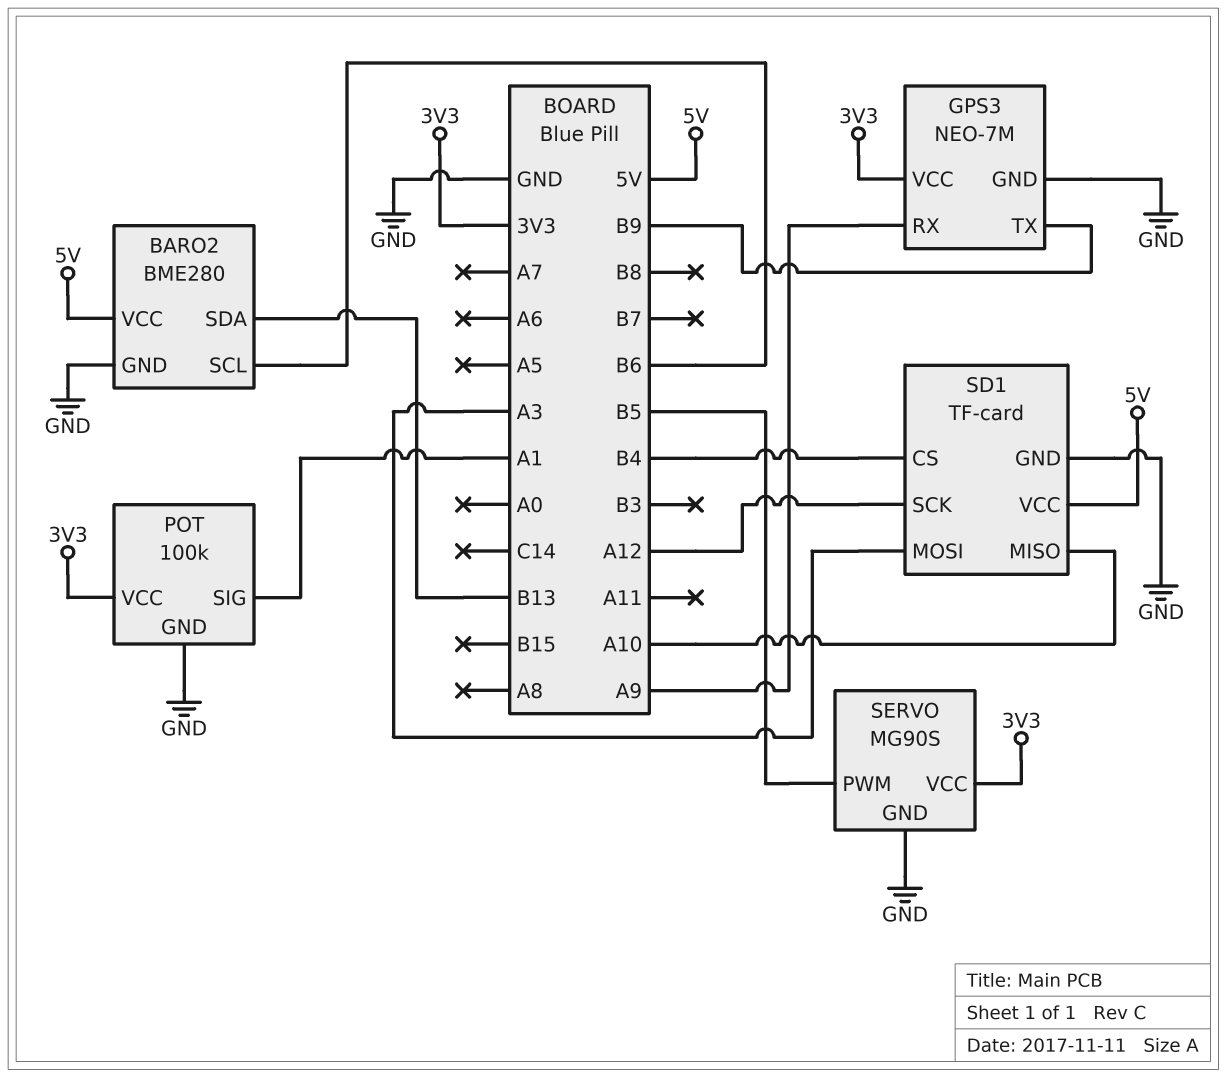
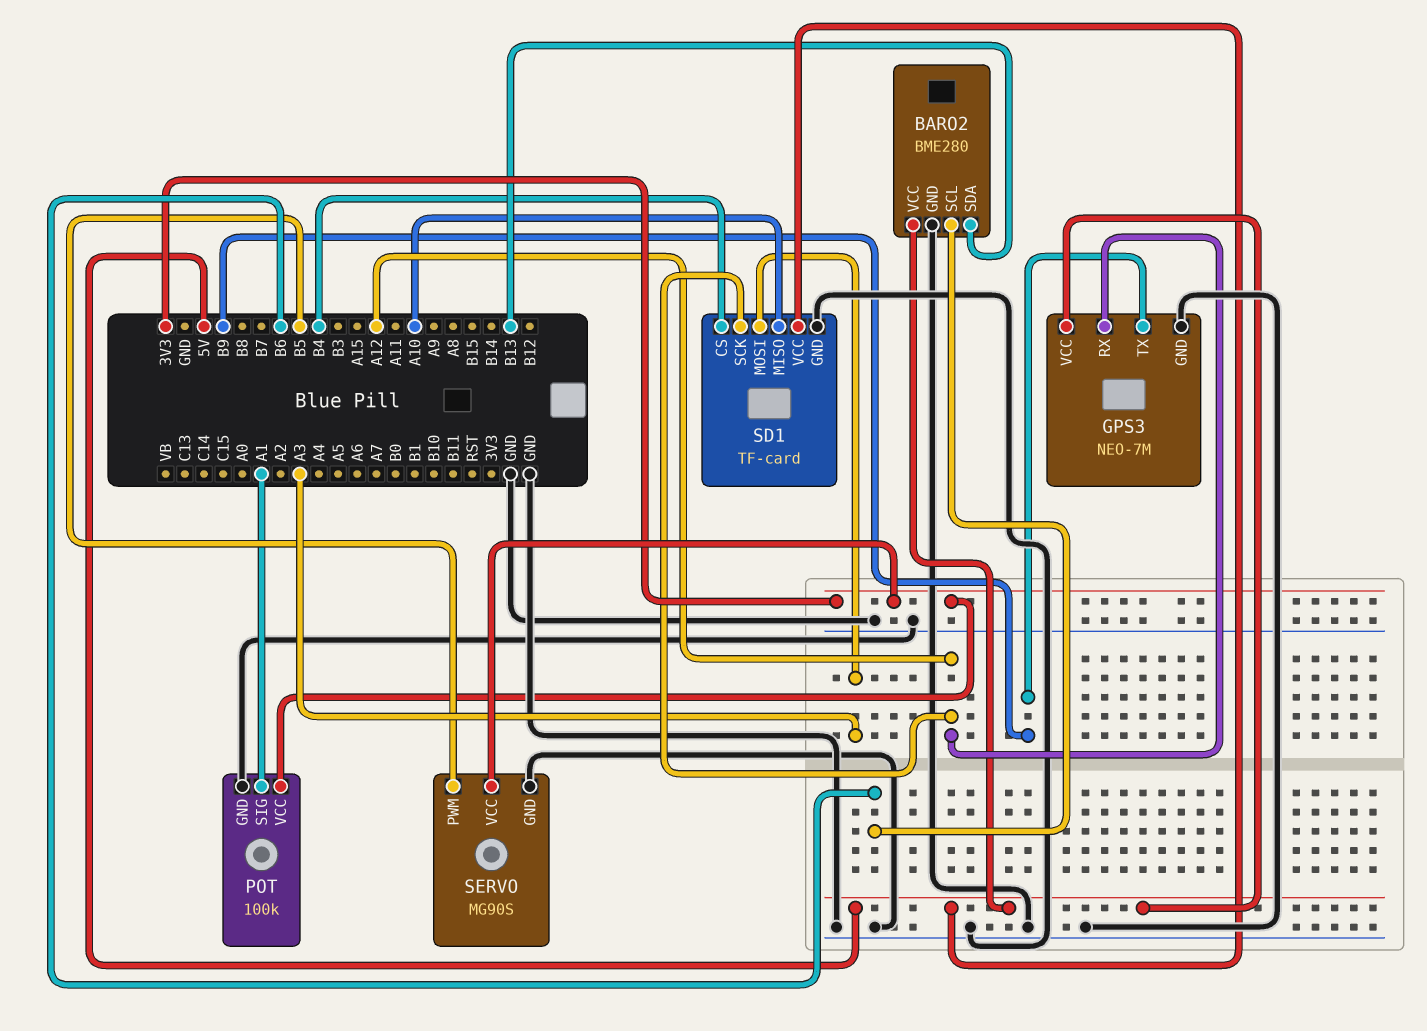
GPS3 pin RX: A9 -> A12
GPS3 pin VCC: 3V3 -> 5V

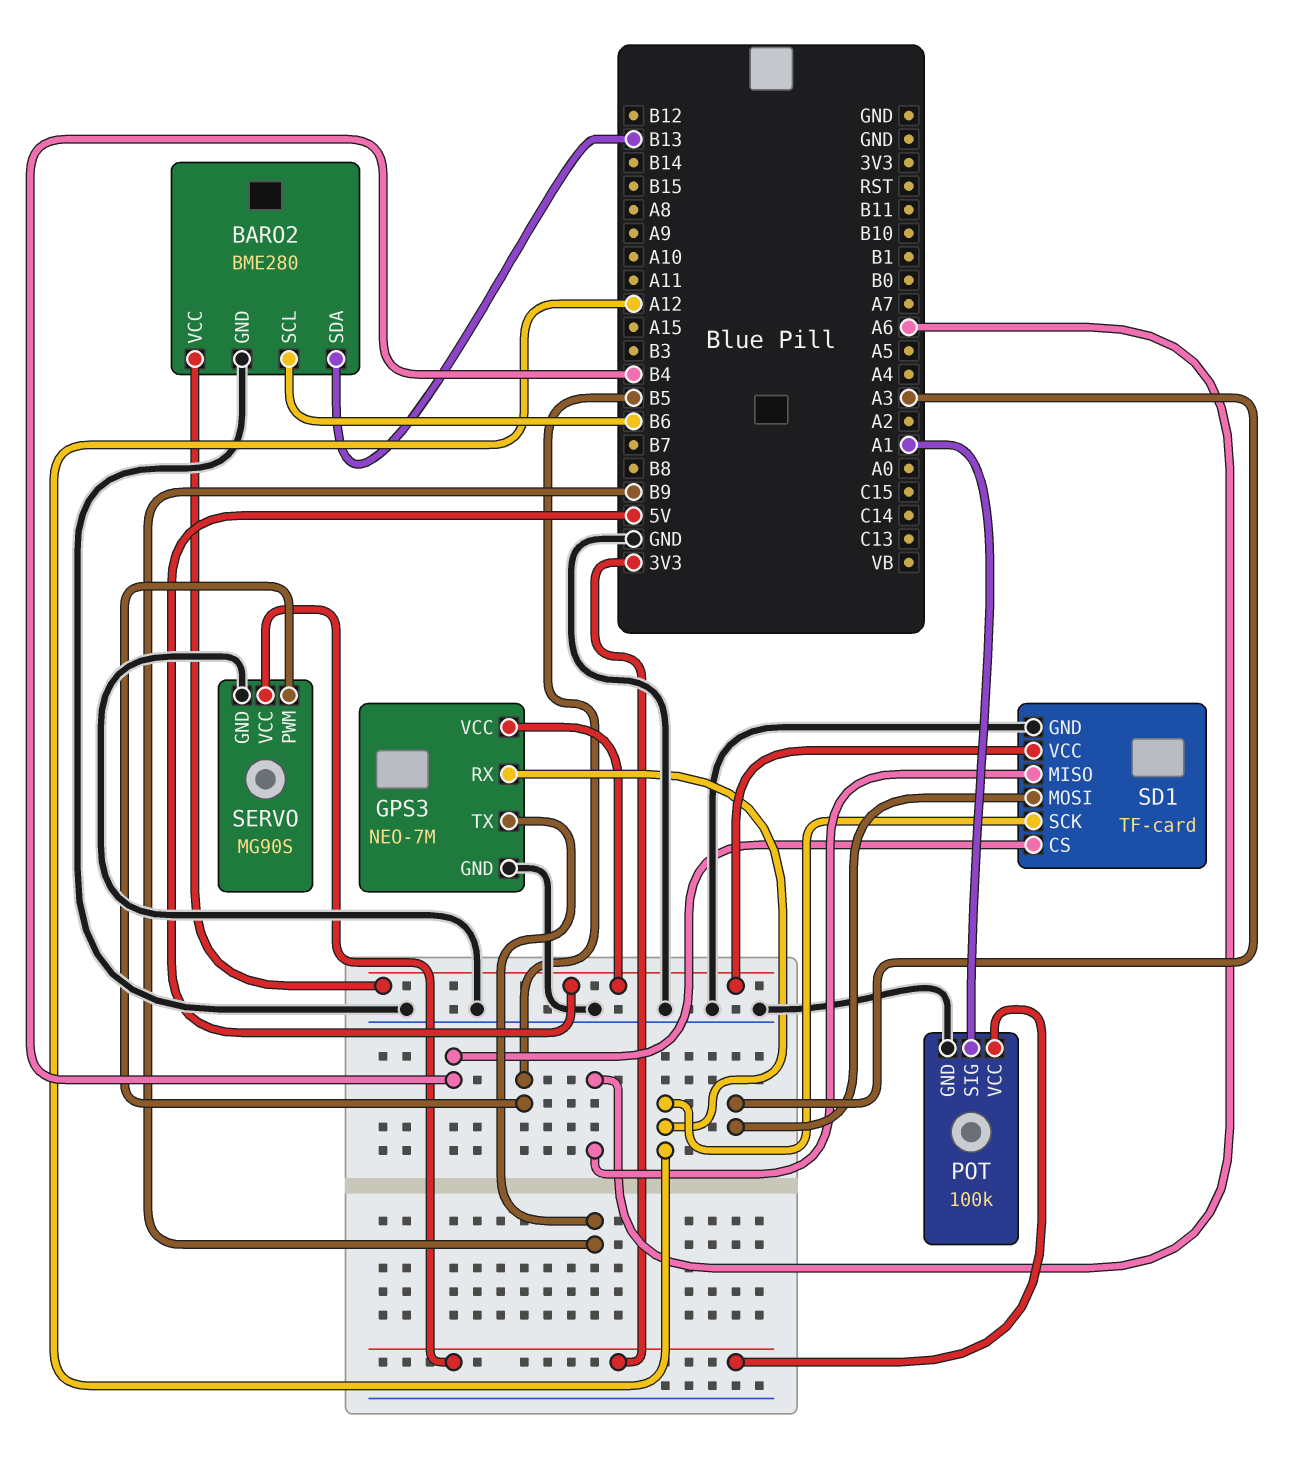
SD1 pin MISO: A10 -> A6

